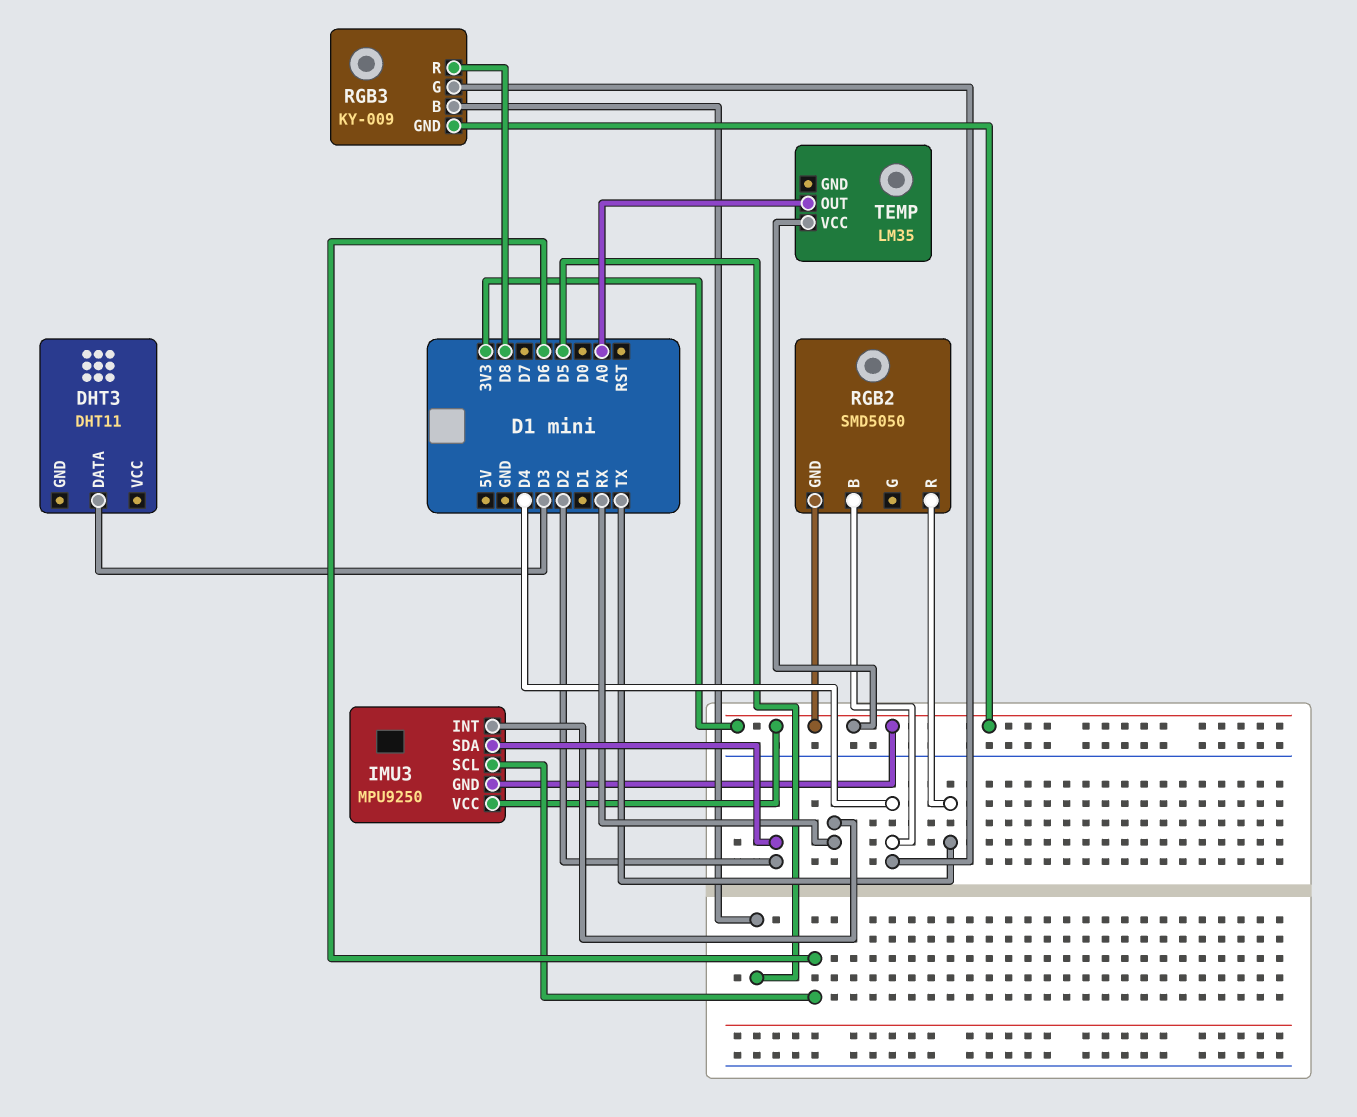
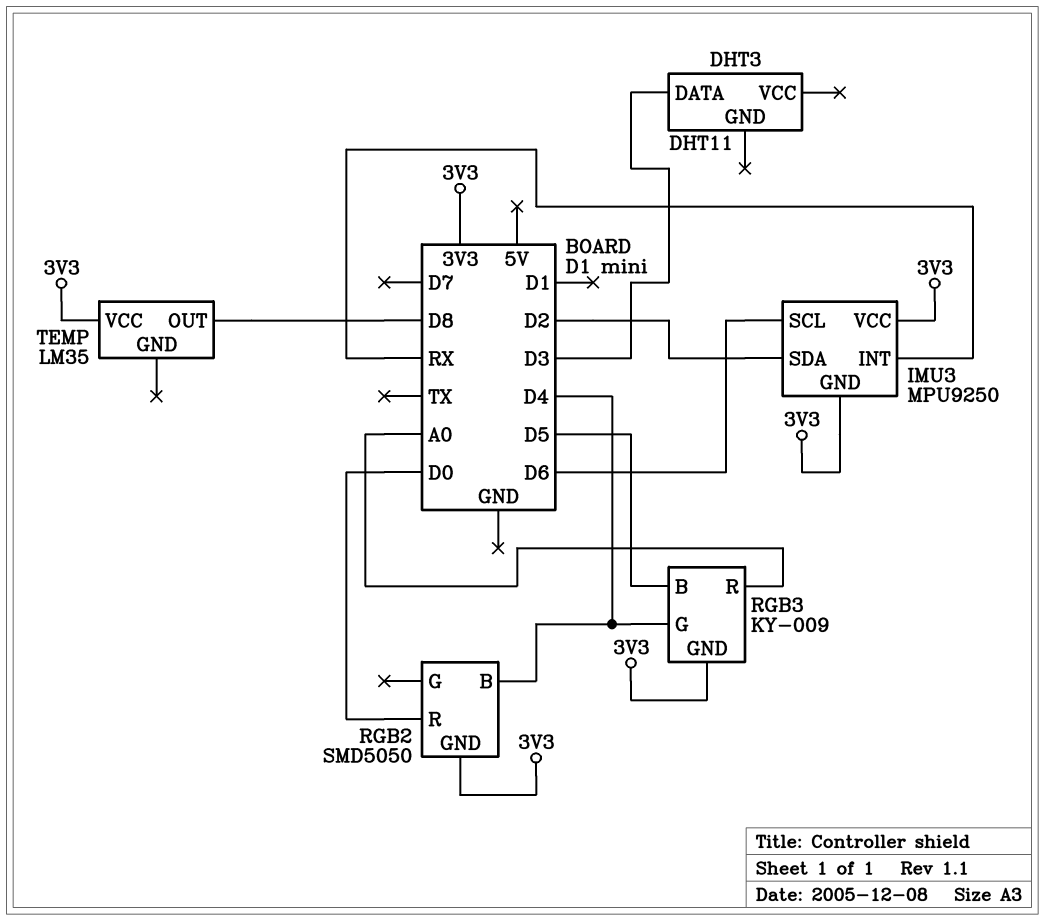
RGB2 pin R: TX -> D0
RGB3 pin R: D8 -> A0
TEMP pin OUT: A0 -> D8

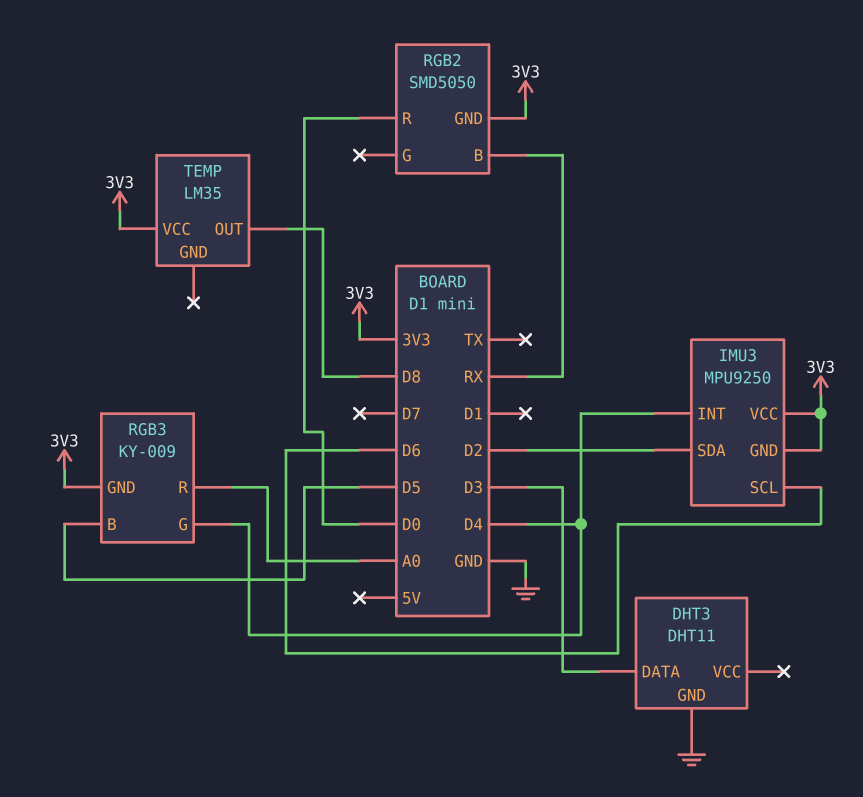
DHT3 pin GND: none -> GND
IMU3 pin INT: RX -> D4
RGB2 pin B: D4 -> RX

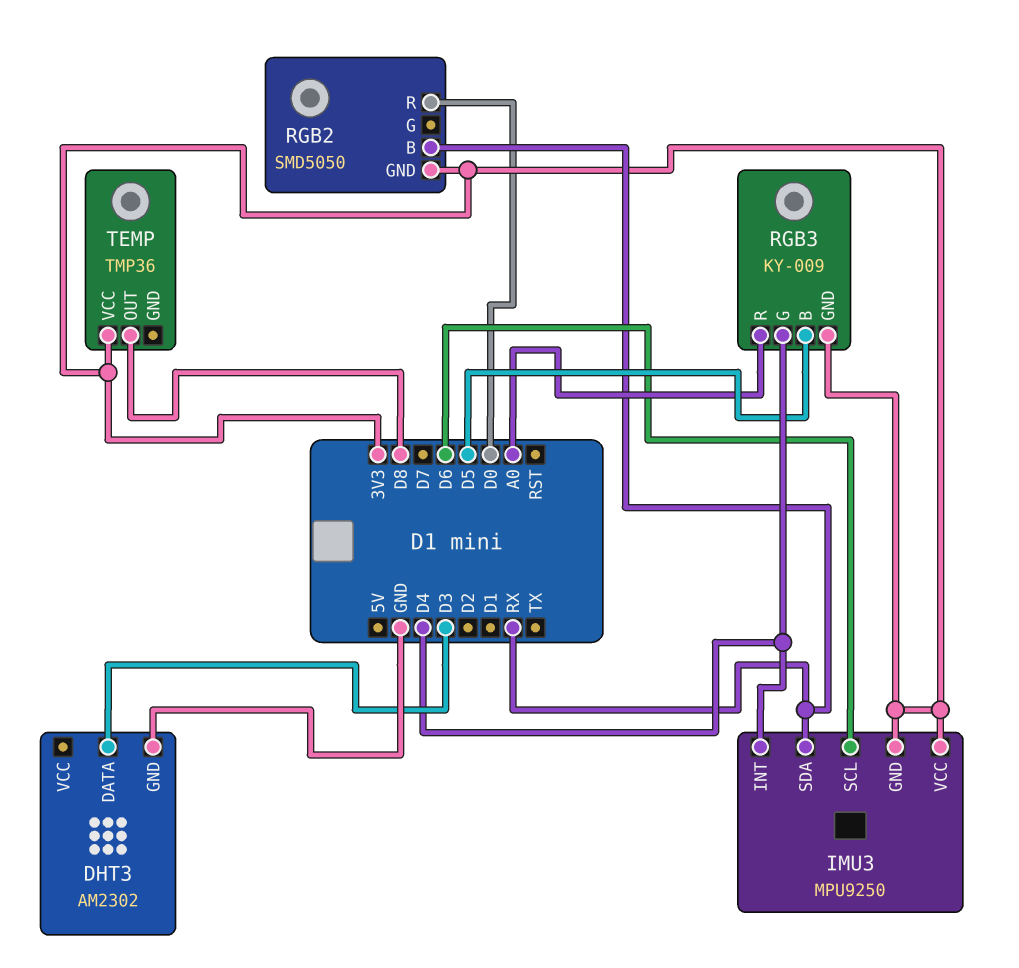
DHT3: DHT11 -> AM2302
IMU3 pin SDA: D2 -> RX
TEMP: LM35 -> TMP36

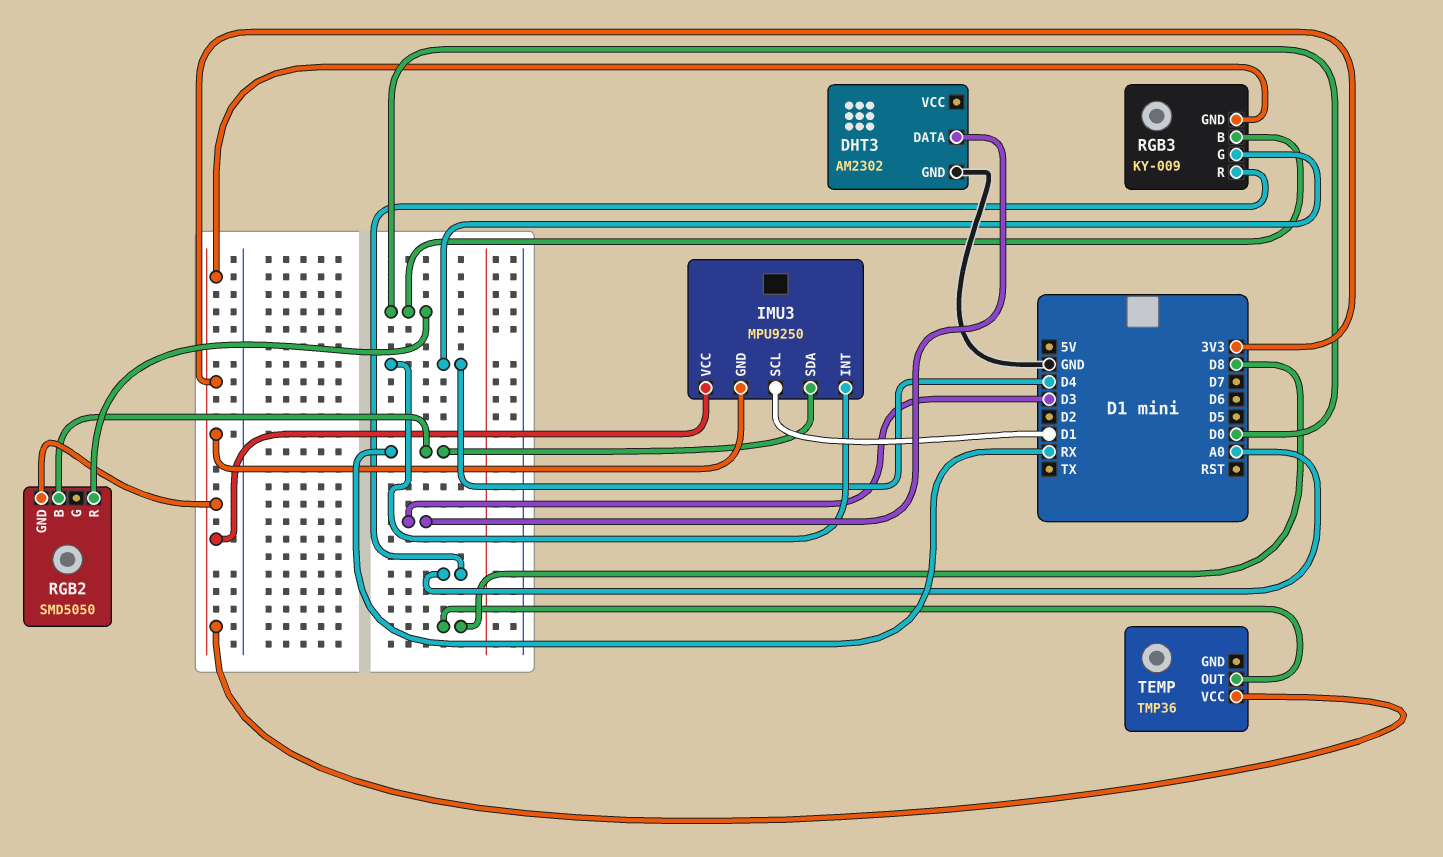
IMU3 pin SCL: D6 -> D1
RGB3 pin B: D5 -> D0

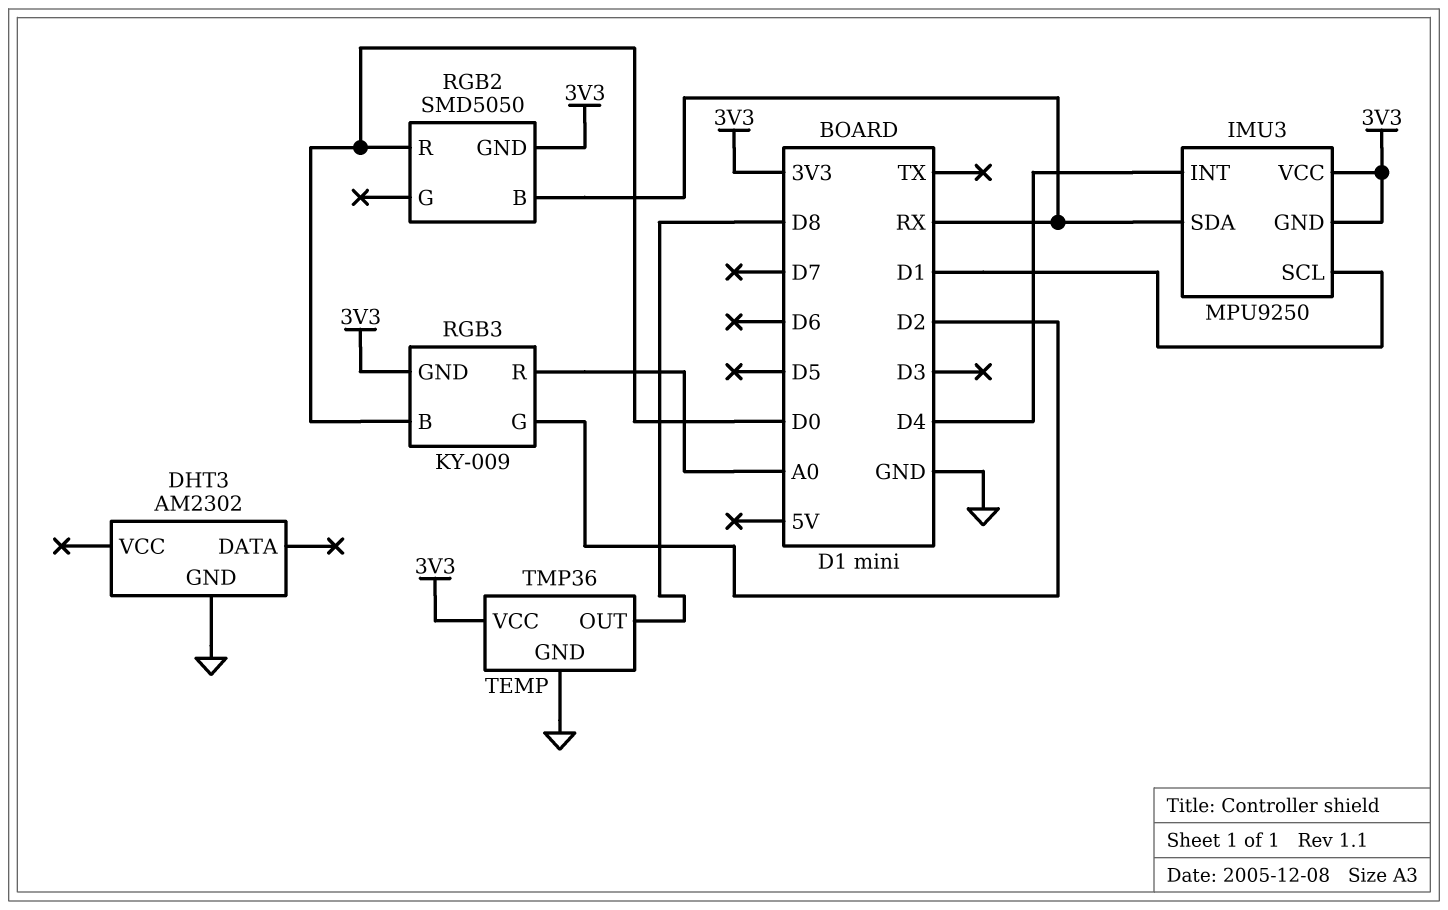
DHT3 pin DATA: D3 -> none
RGB3 pin G: D4 -> D2
TEMP pin GND: none -> GND

